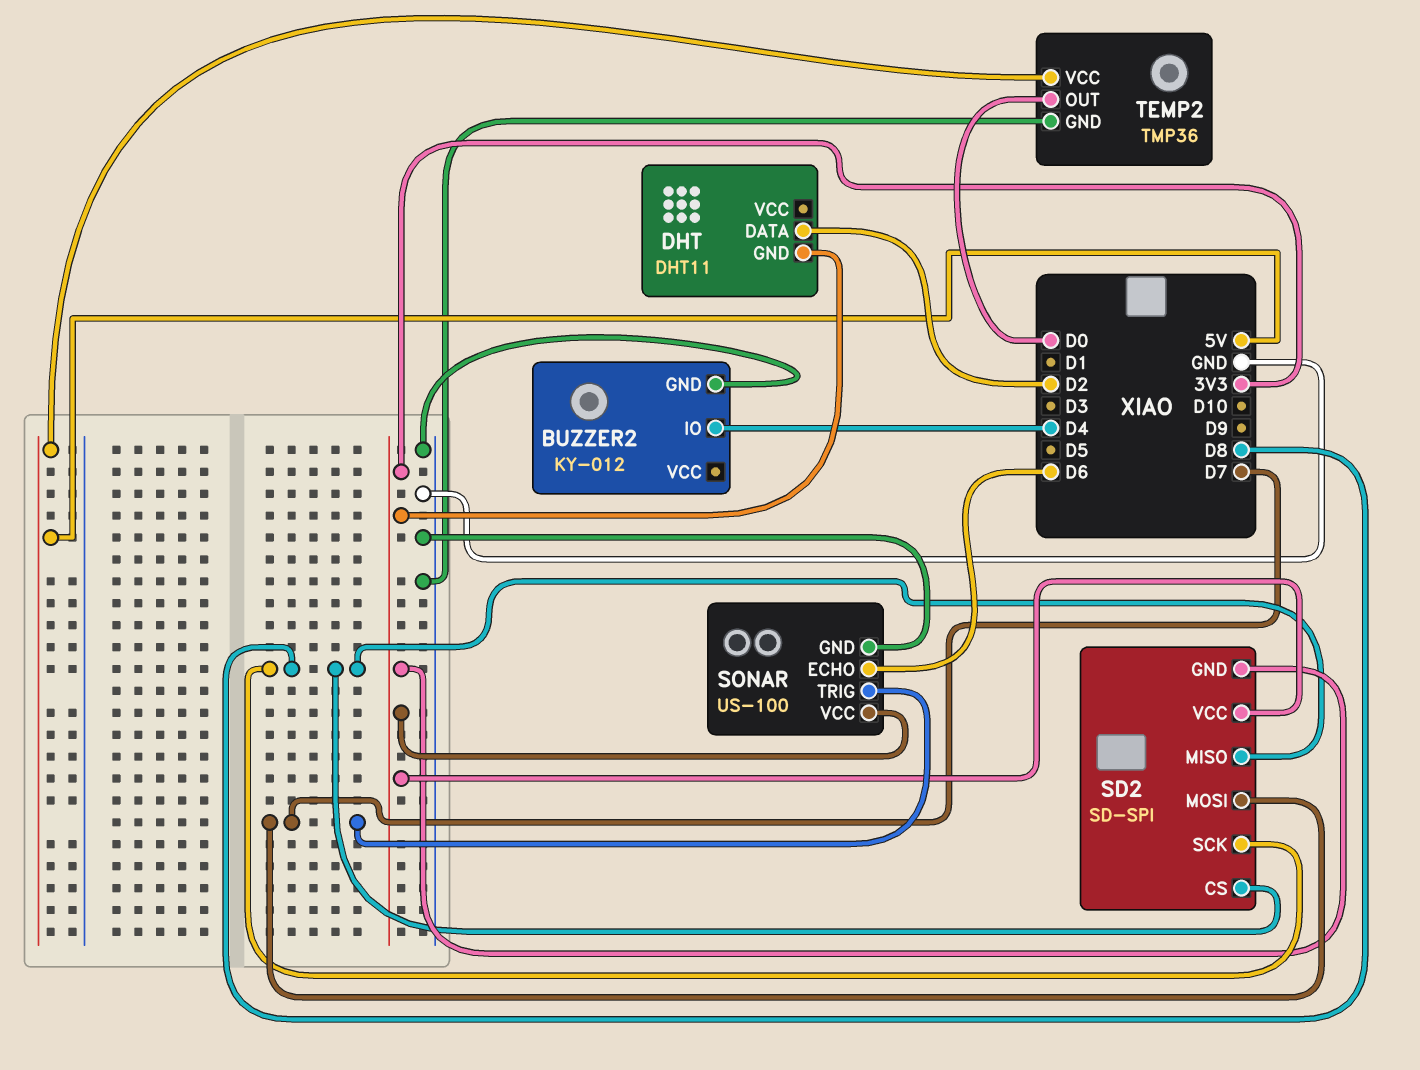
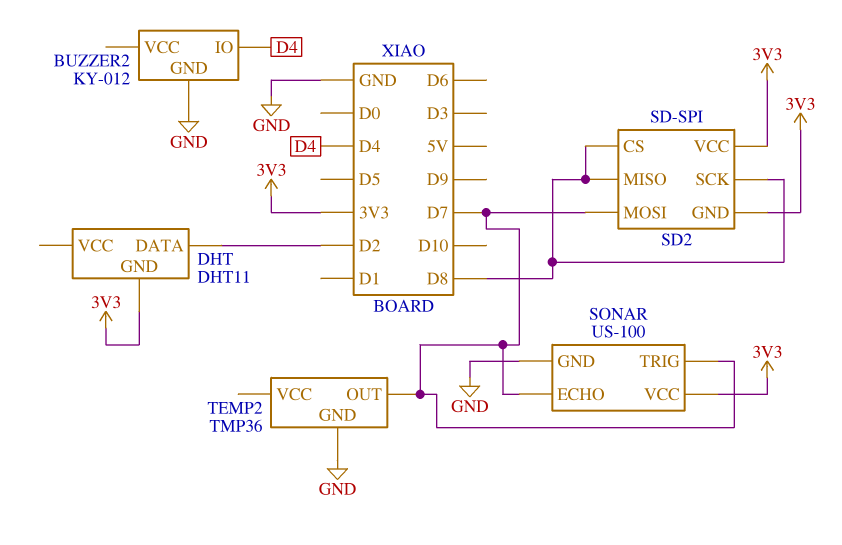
SONAR pin ECHO: D6 -> D7
TEMP2 pin OUT: D0 -> D7
TEMP2 pin VCC: 5V -> none

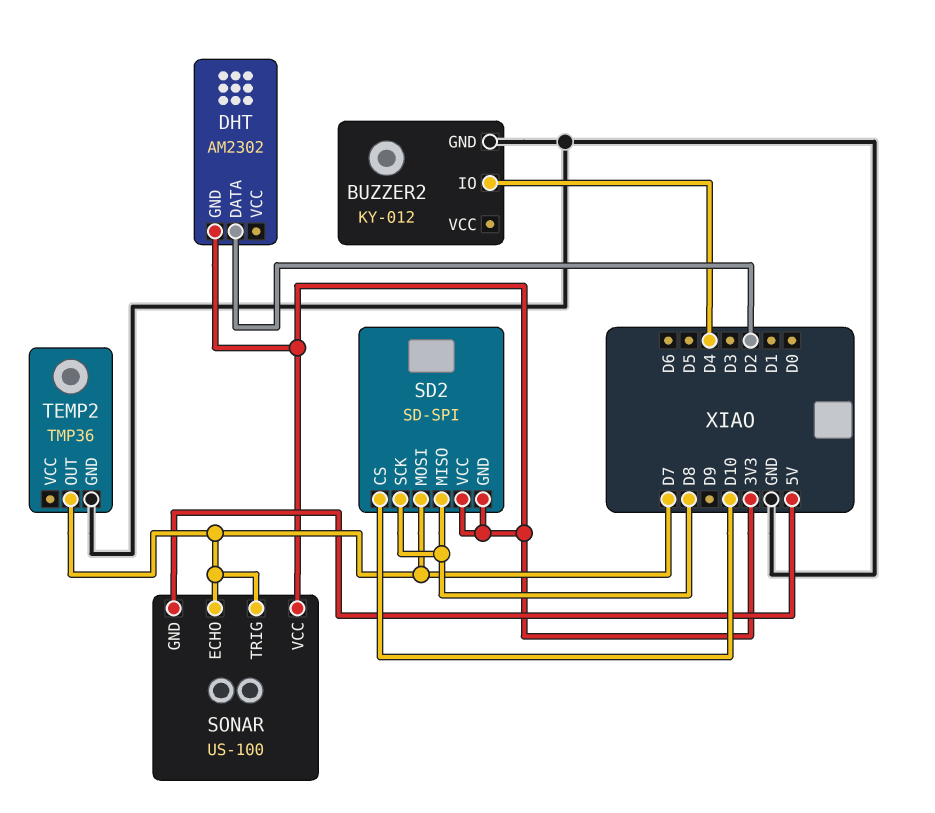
DHT: DHT11 -> AM2302
SD2 pin CS: D8 -> D10
SONAR pin GND: GND -> 5V

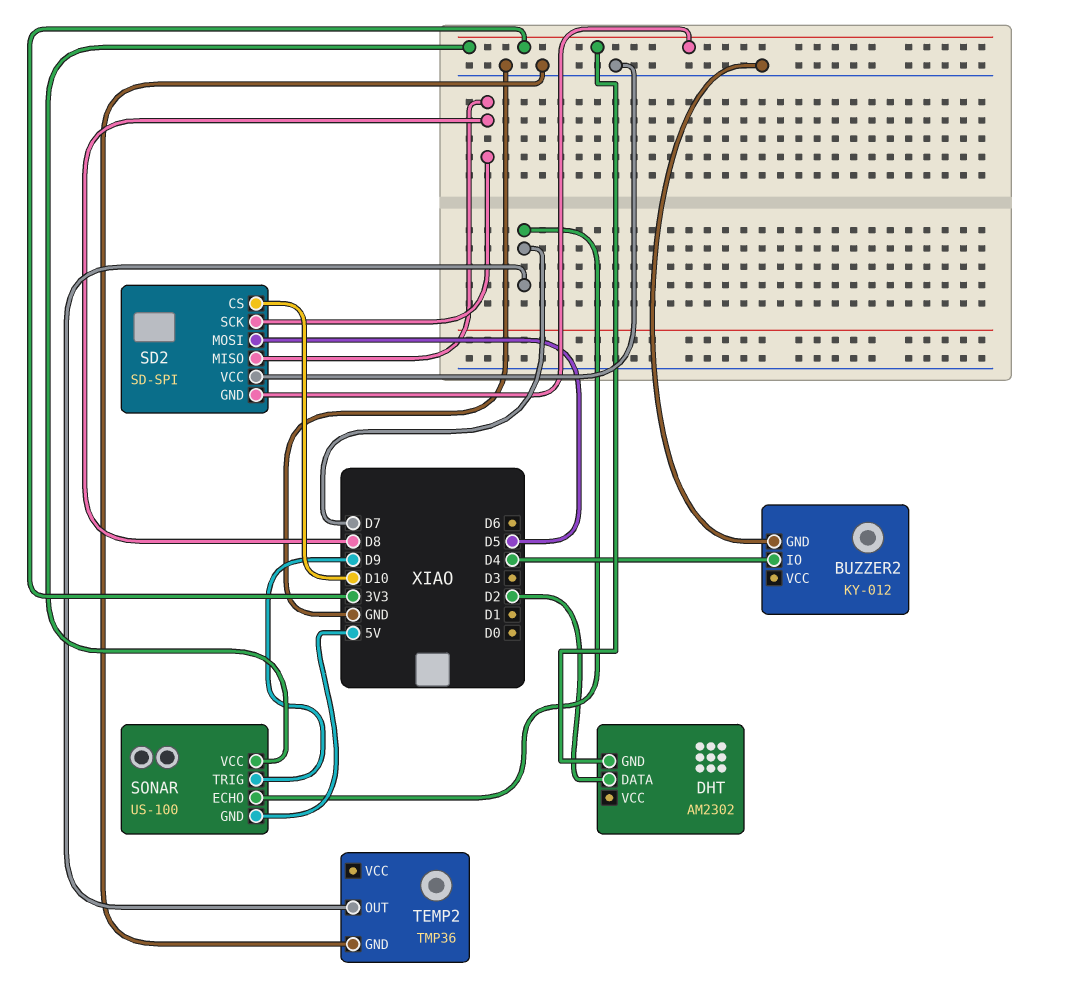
SD2 pin MOSI: D7 -> D5
SD2 pin VCC: 3V3 -> GND
SONAR pin TRIG: D7 -> D9

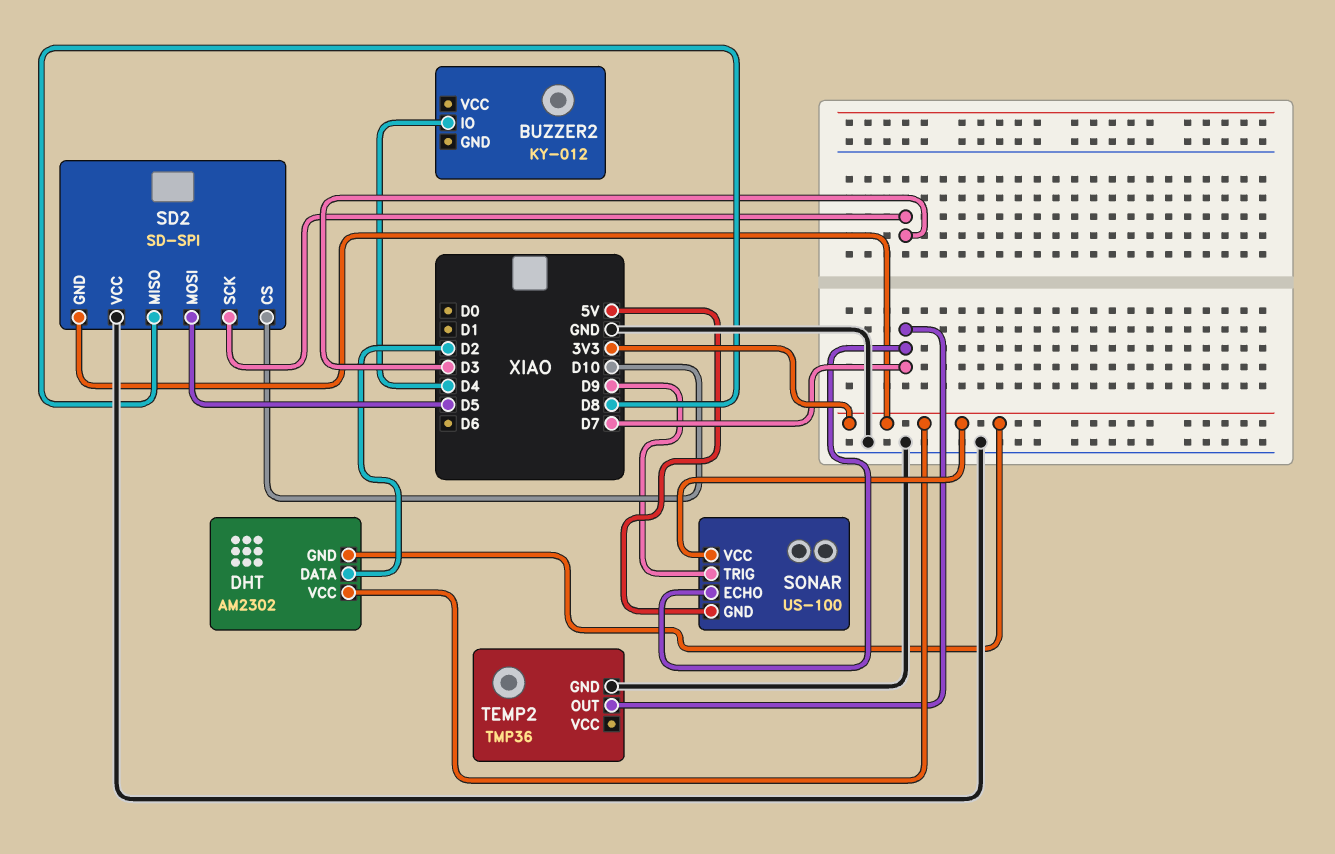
BUZZER2 pin GND: GND -> none
DHT pin VCC: none -> 3V3
SD2 pin SCK: D8 -> D3

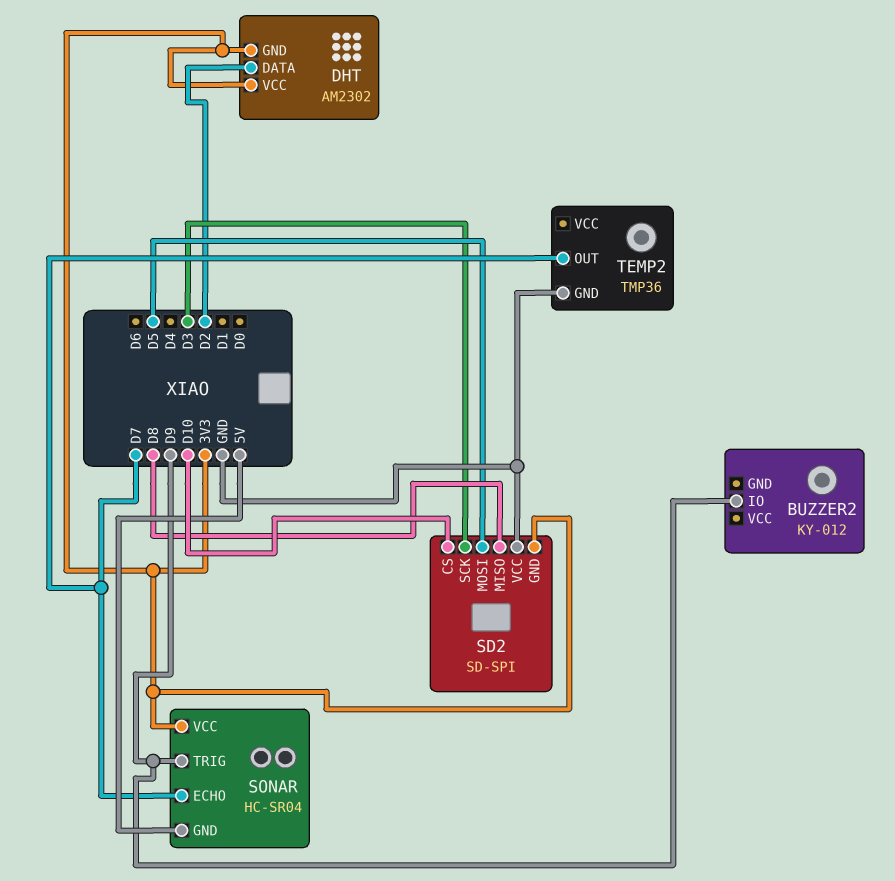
BUZZER2 pin IO: D4 -> D9
SONAR: US-100 -> HC-SR04

